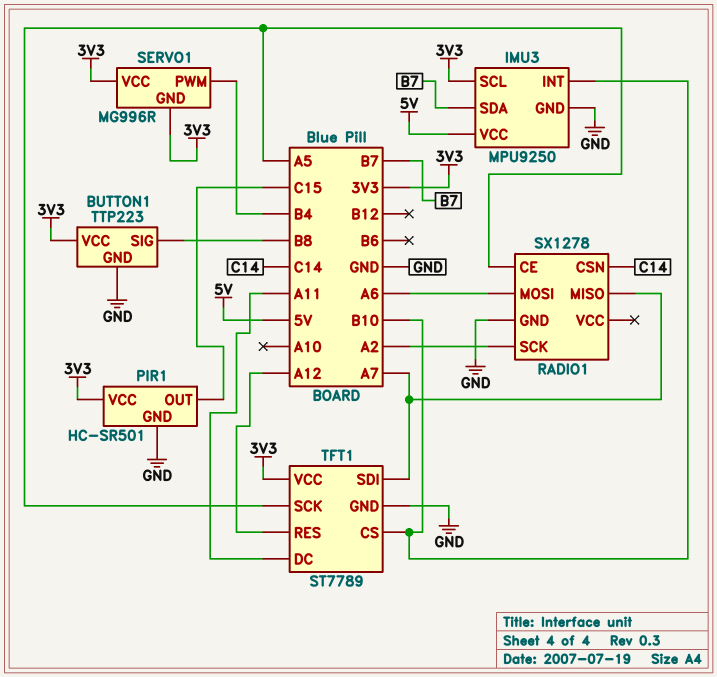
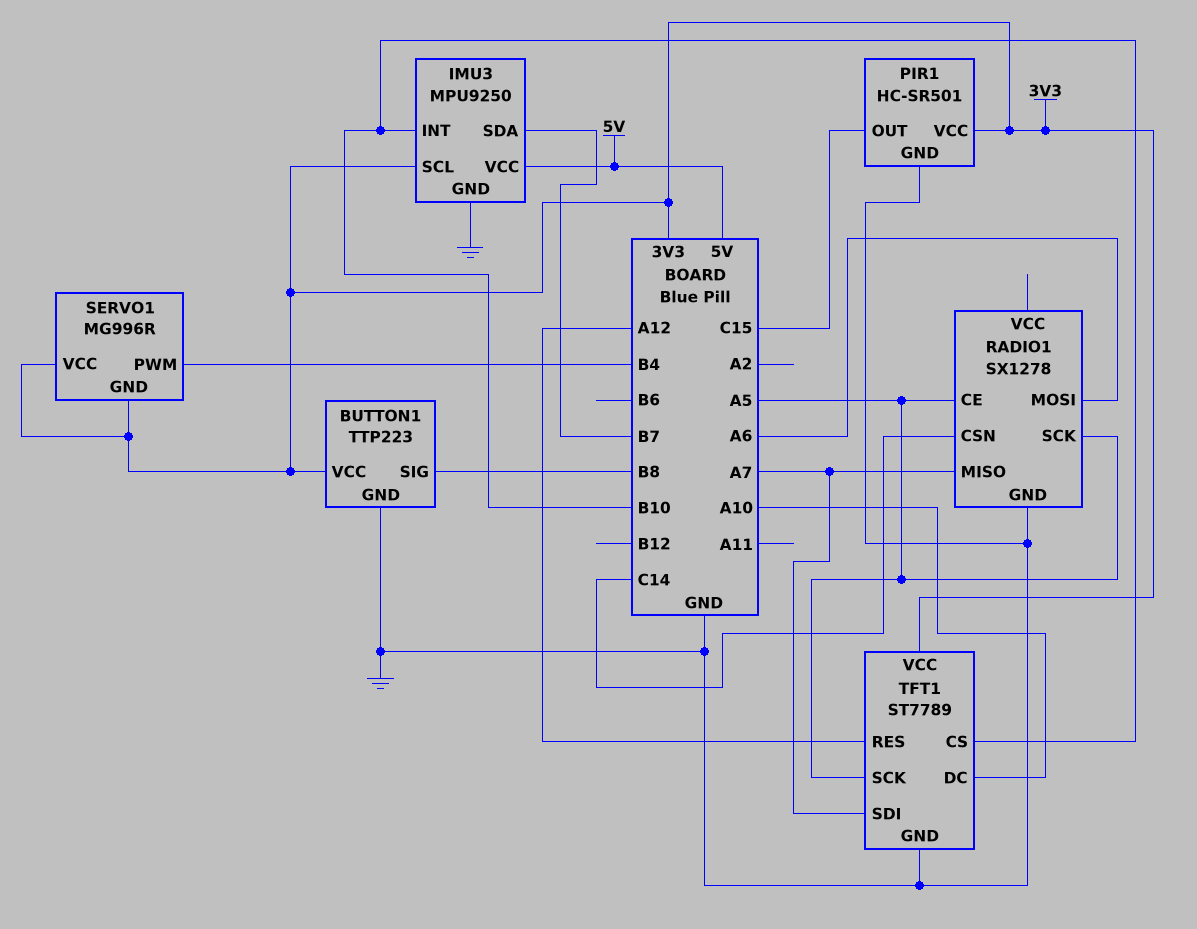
RADIO1 pin SCK: A2 -> A5
TFT1 pin DC: A11 -> A10

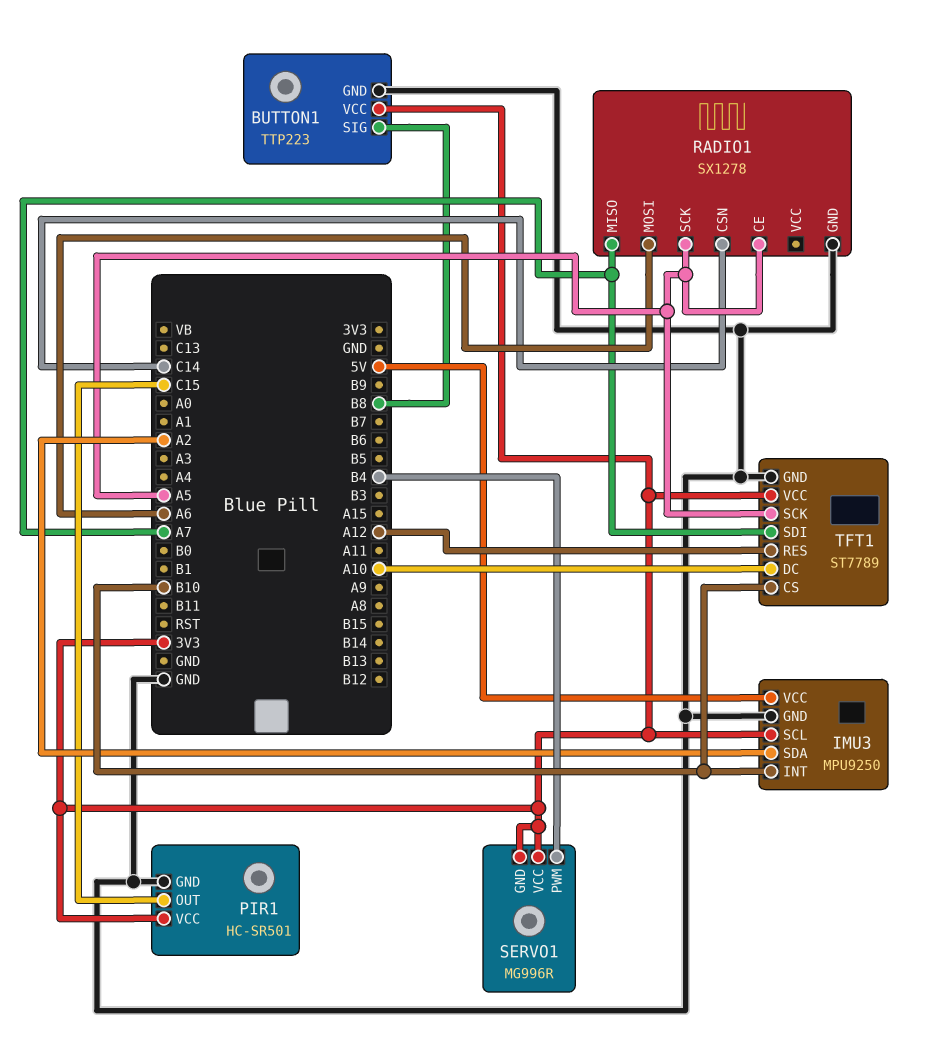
IMU3 pin SDA: B7 -> A2

